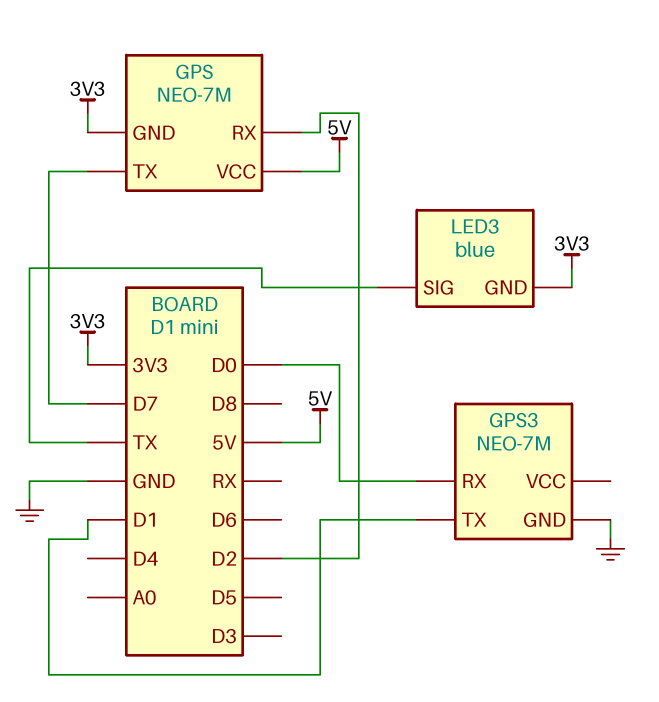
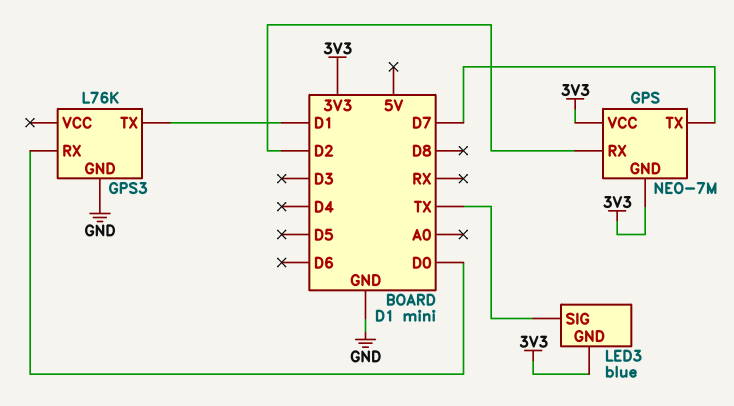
GPS pin VCC: 5V -> 3V3
GPS3: NEO-7M -> L76K

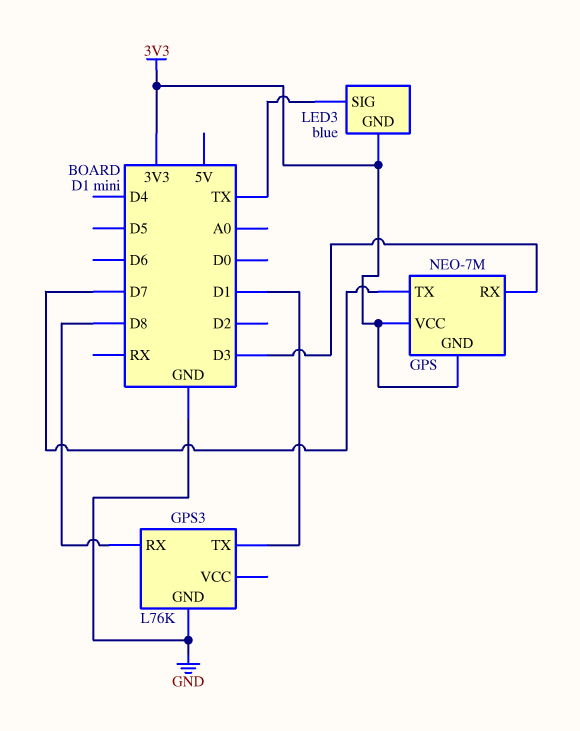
GPS pin RX: D2 -> D3
GPS3 pin RX: D0 -> D8

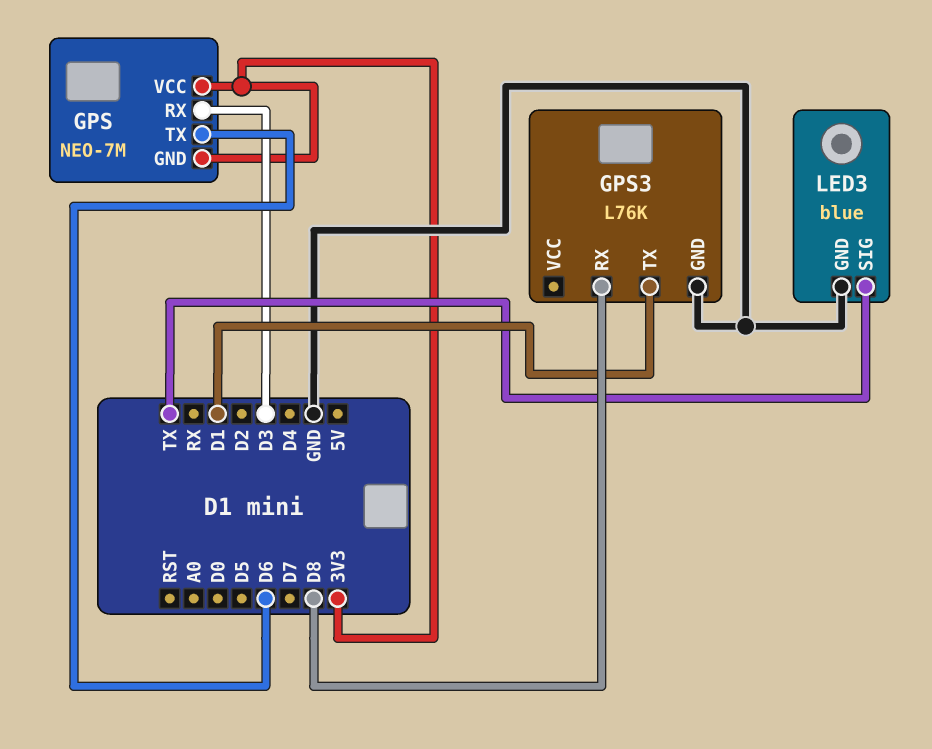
GPS pin TX: D7 -> D6
LED3 pin GND: 3V3 -> GND

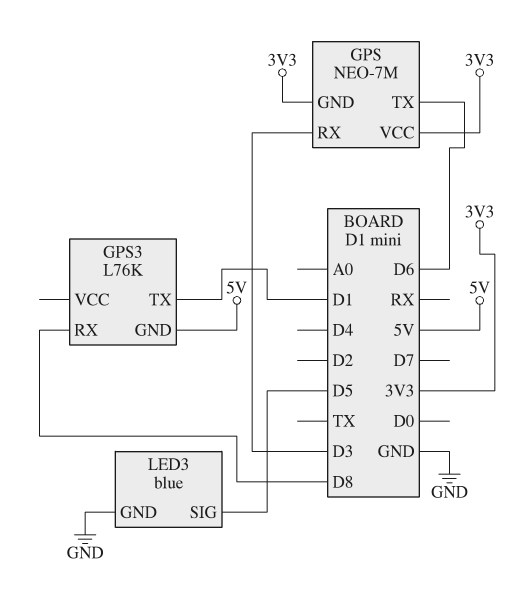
GPS3 pin GND: GND -> 5V
LED3 pin SIG: TX -> D5

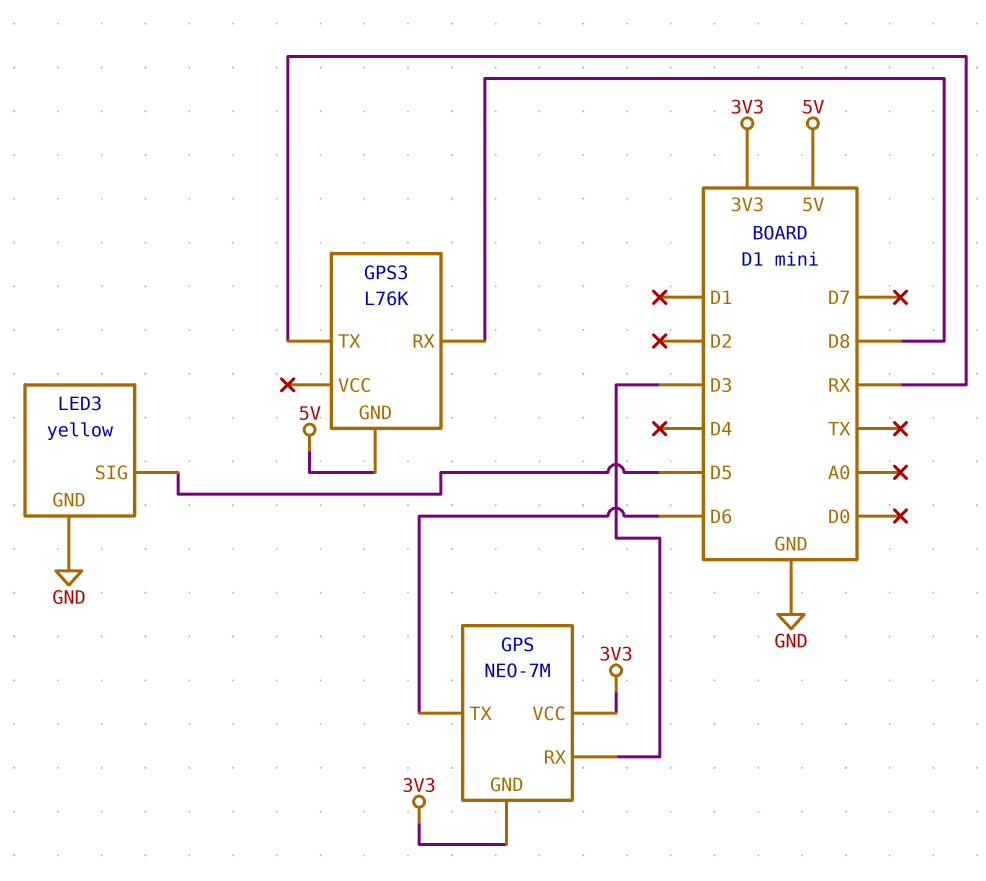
GPS3 pin TX: D1 -> RX
LED3: blue -> yellow

